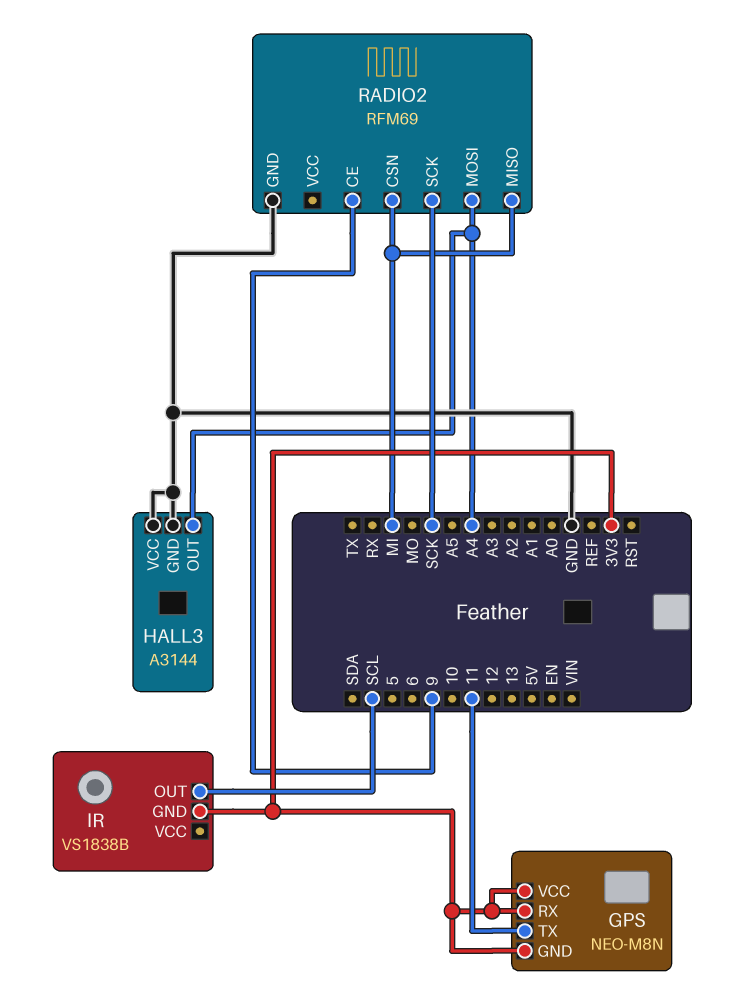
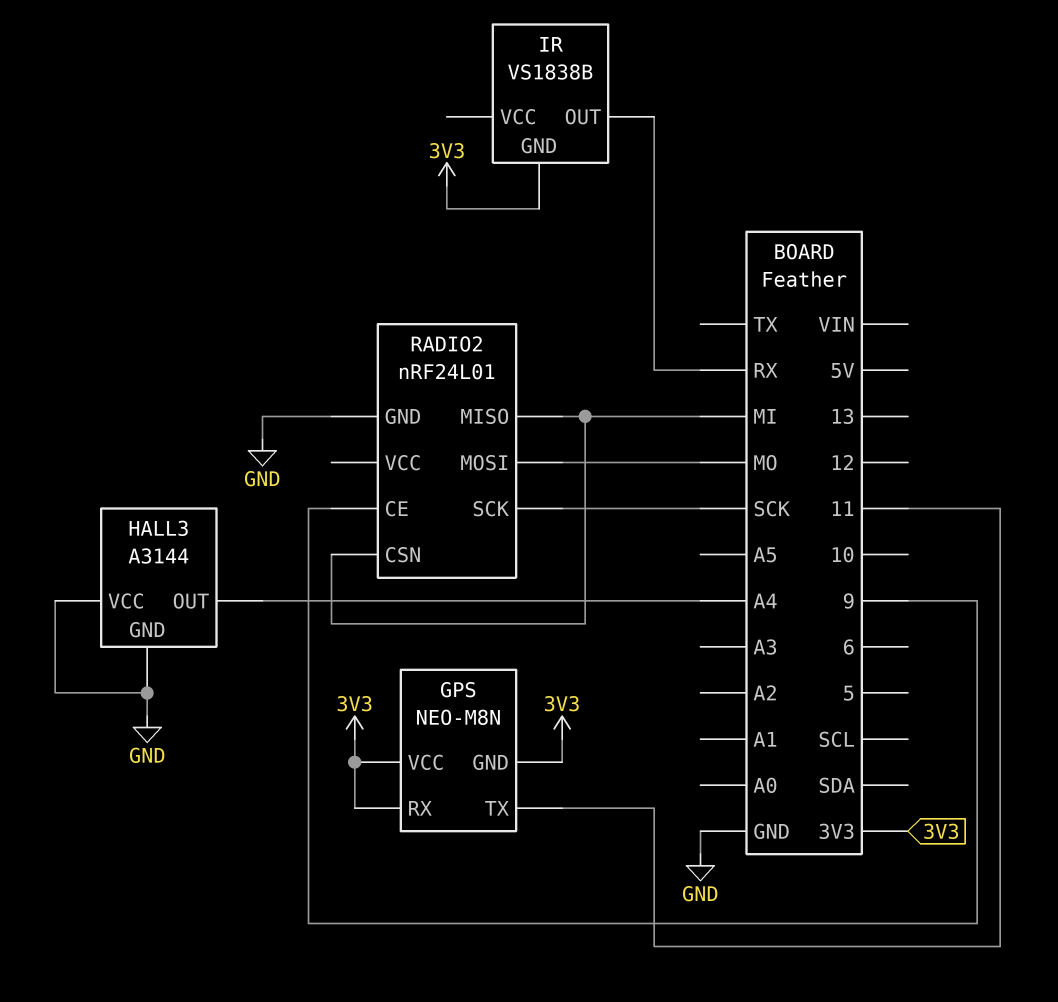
IR pin OUT: SCL -> RX
RADIO2: RFM69 -> nRF24L01
RADIO2 pin MOSI: A4 -> MO

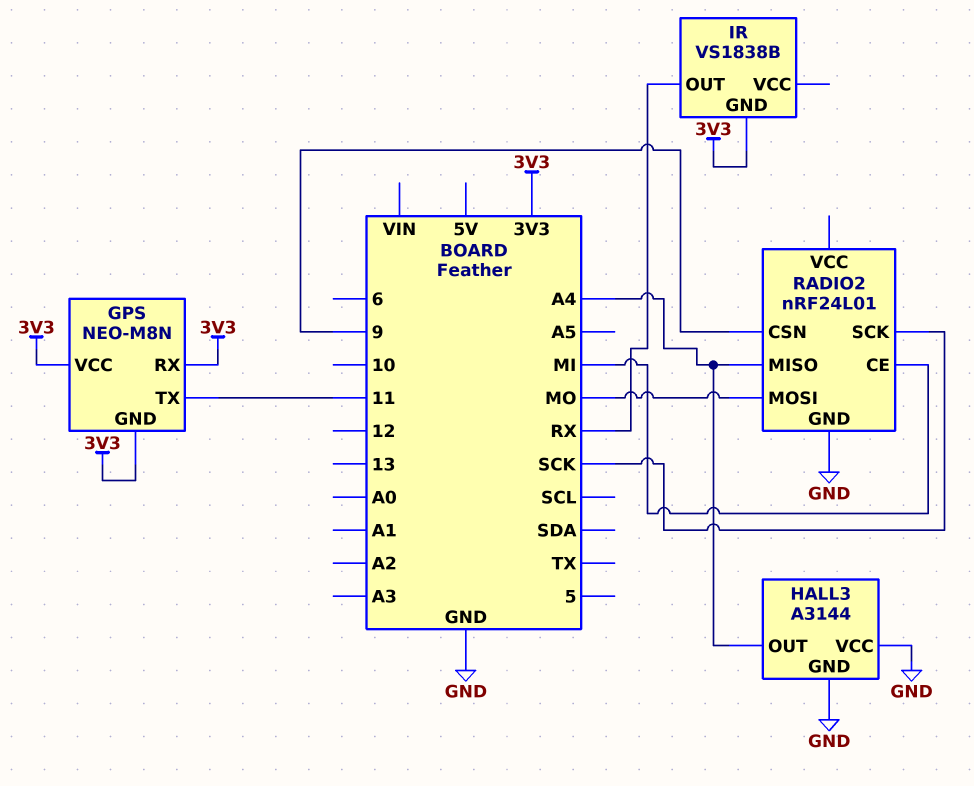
RADIO2 pin CE: 9 -> MI
RADIO2 pin CSN: MI -> 9
RADIO2 pin MISO: MI -> A4

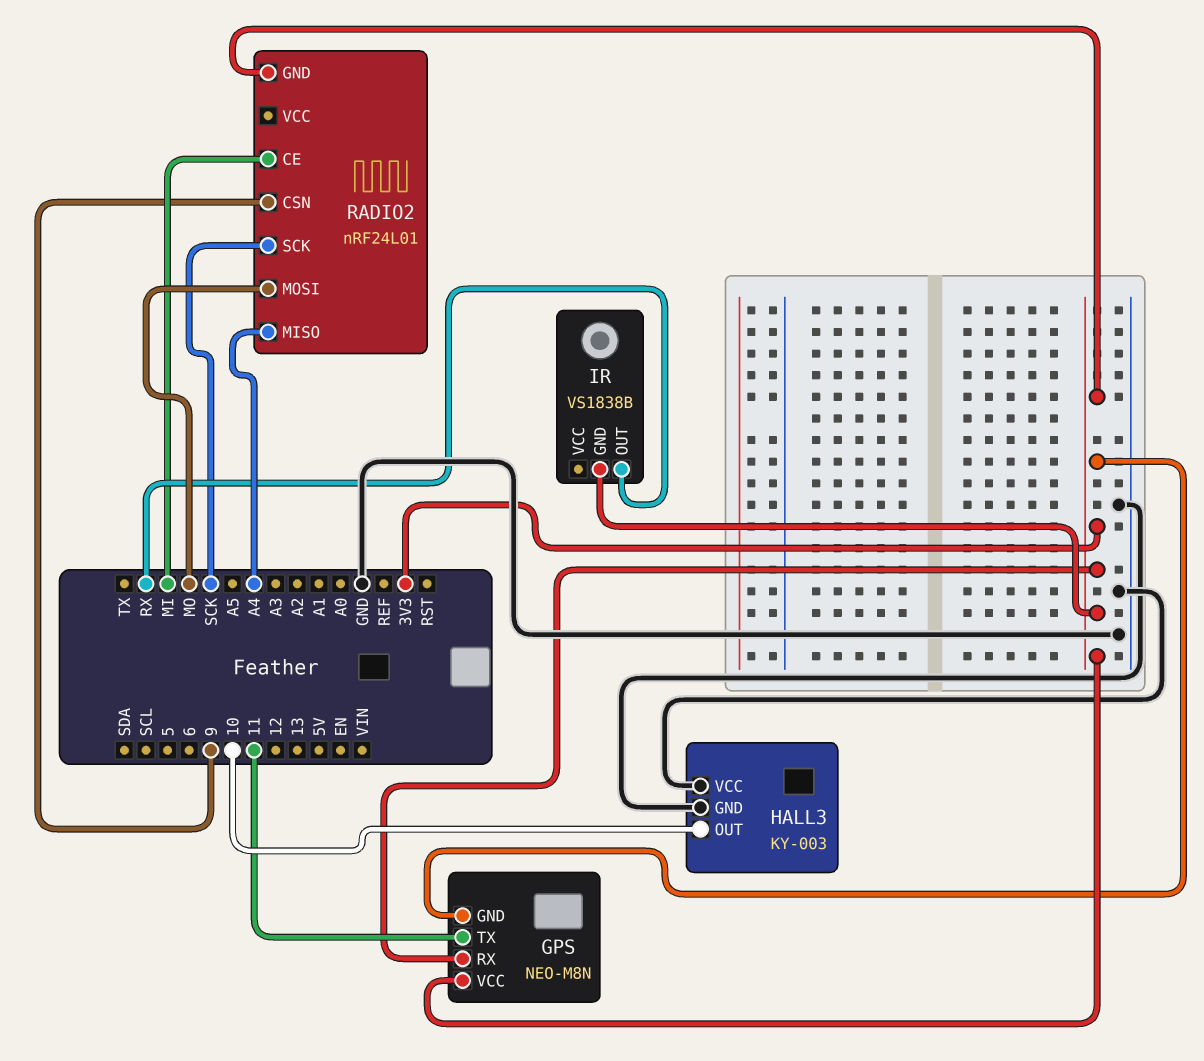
HALL3: A3144 -> KY-003
HALL3 pin OUT: A4 -> 10
RADIO2 pin GND: GND -> 3V3

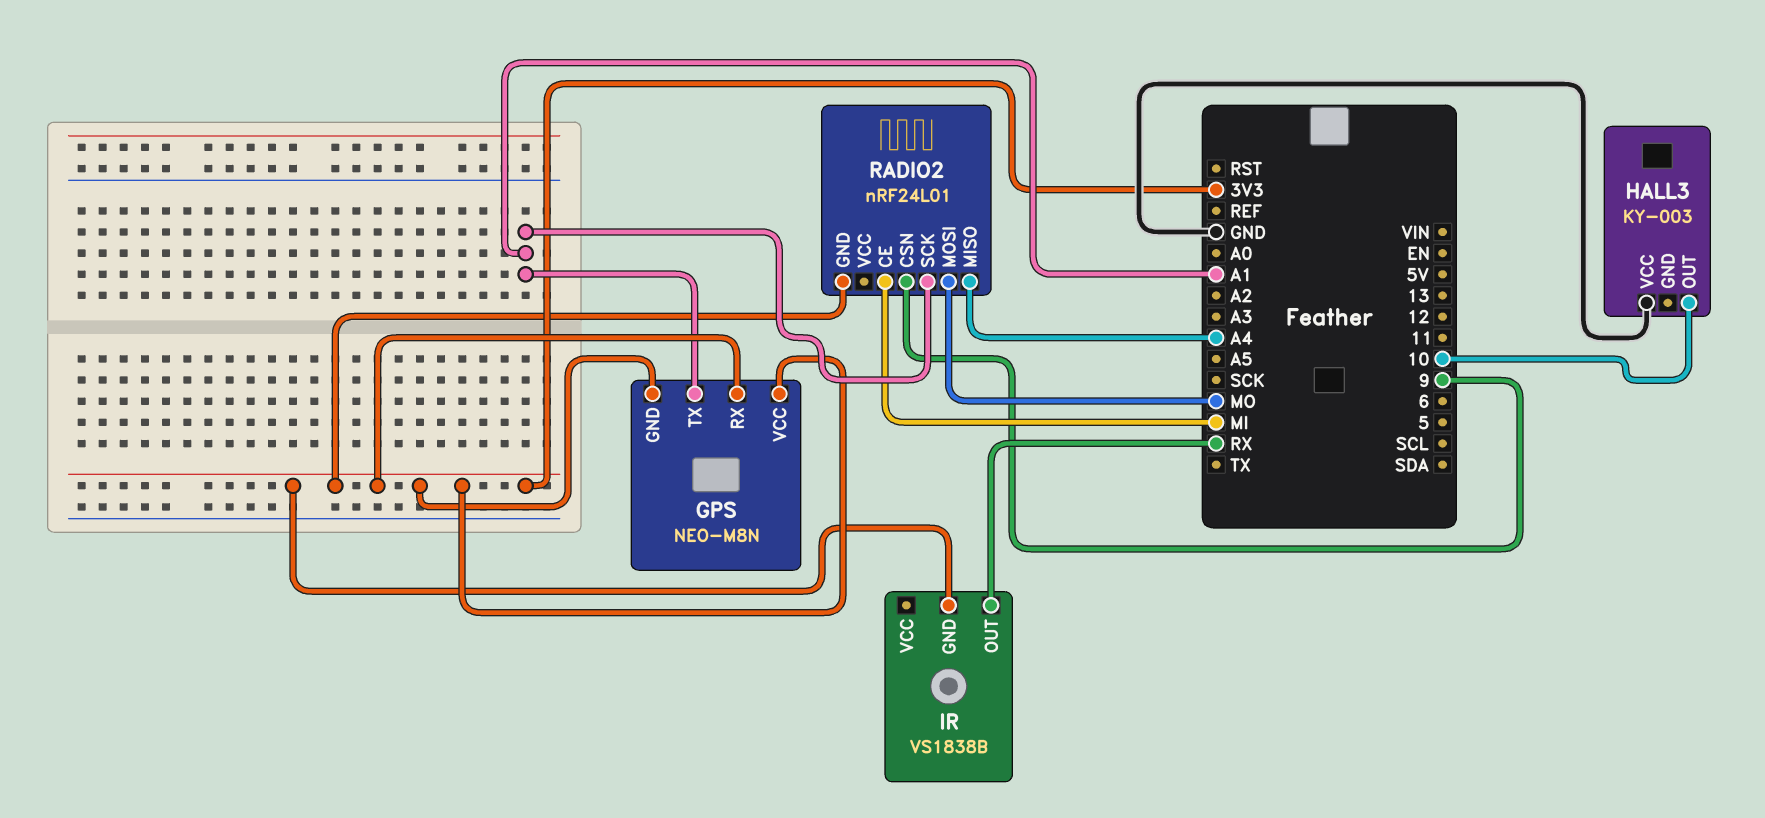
GPS pin TX: 11 -> A1
HALL3 pin GND: GND -> none
RADIO2 pin SCK: SCK -> A1

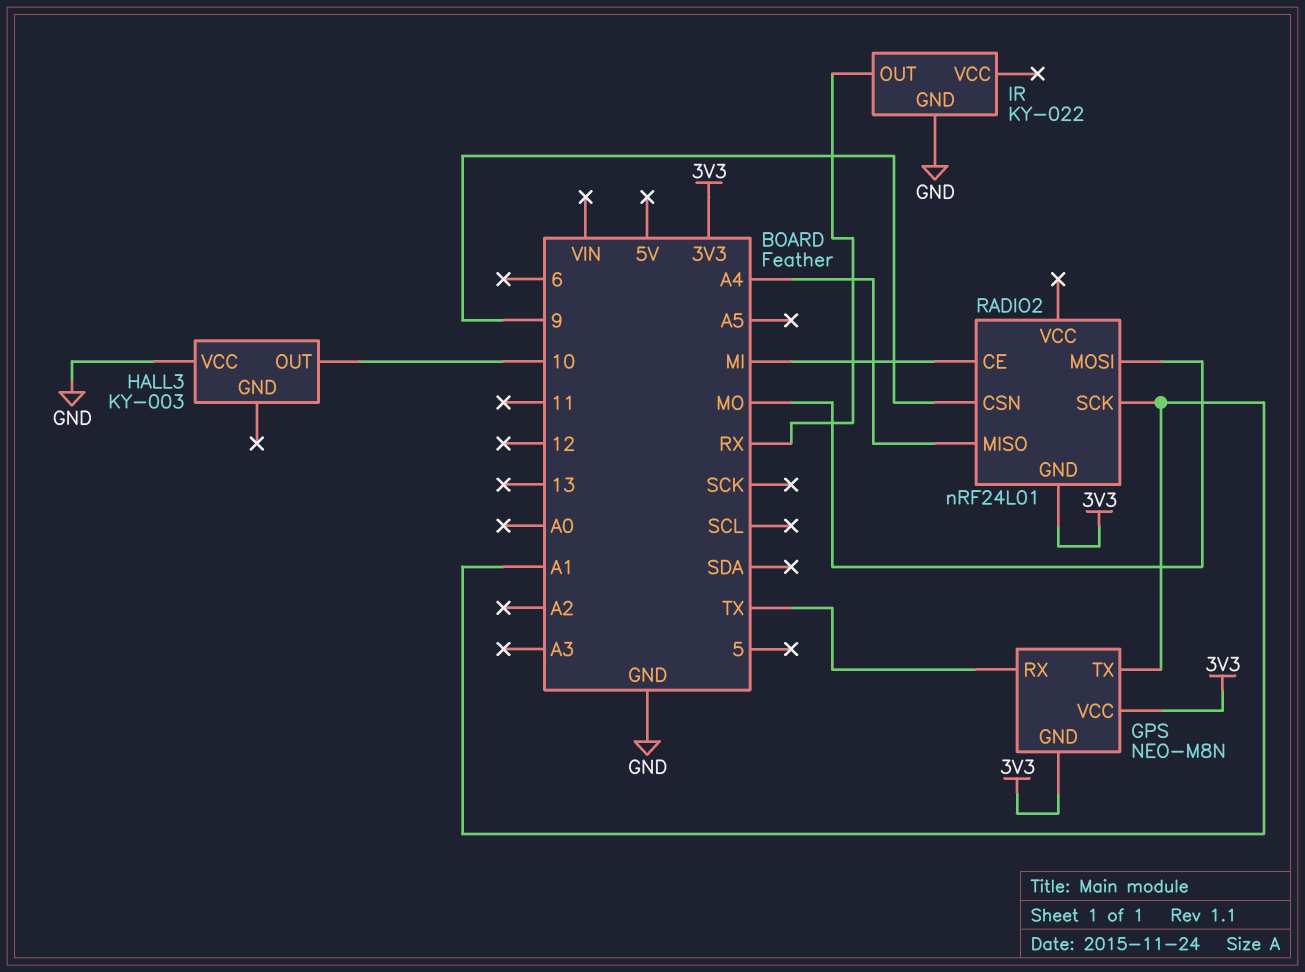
GPS pin RX: 3V3 -> TX
IR: VS1838B -> KY-022
IR pin GND: 3V3 -> GND

